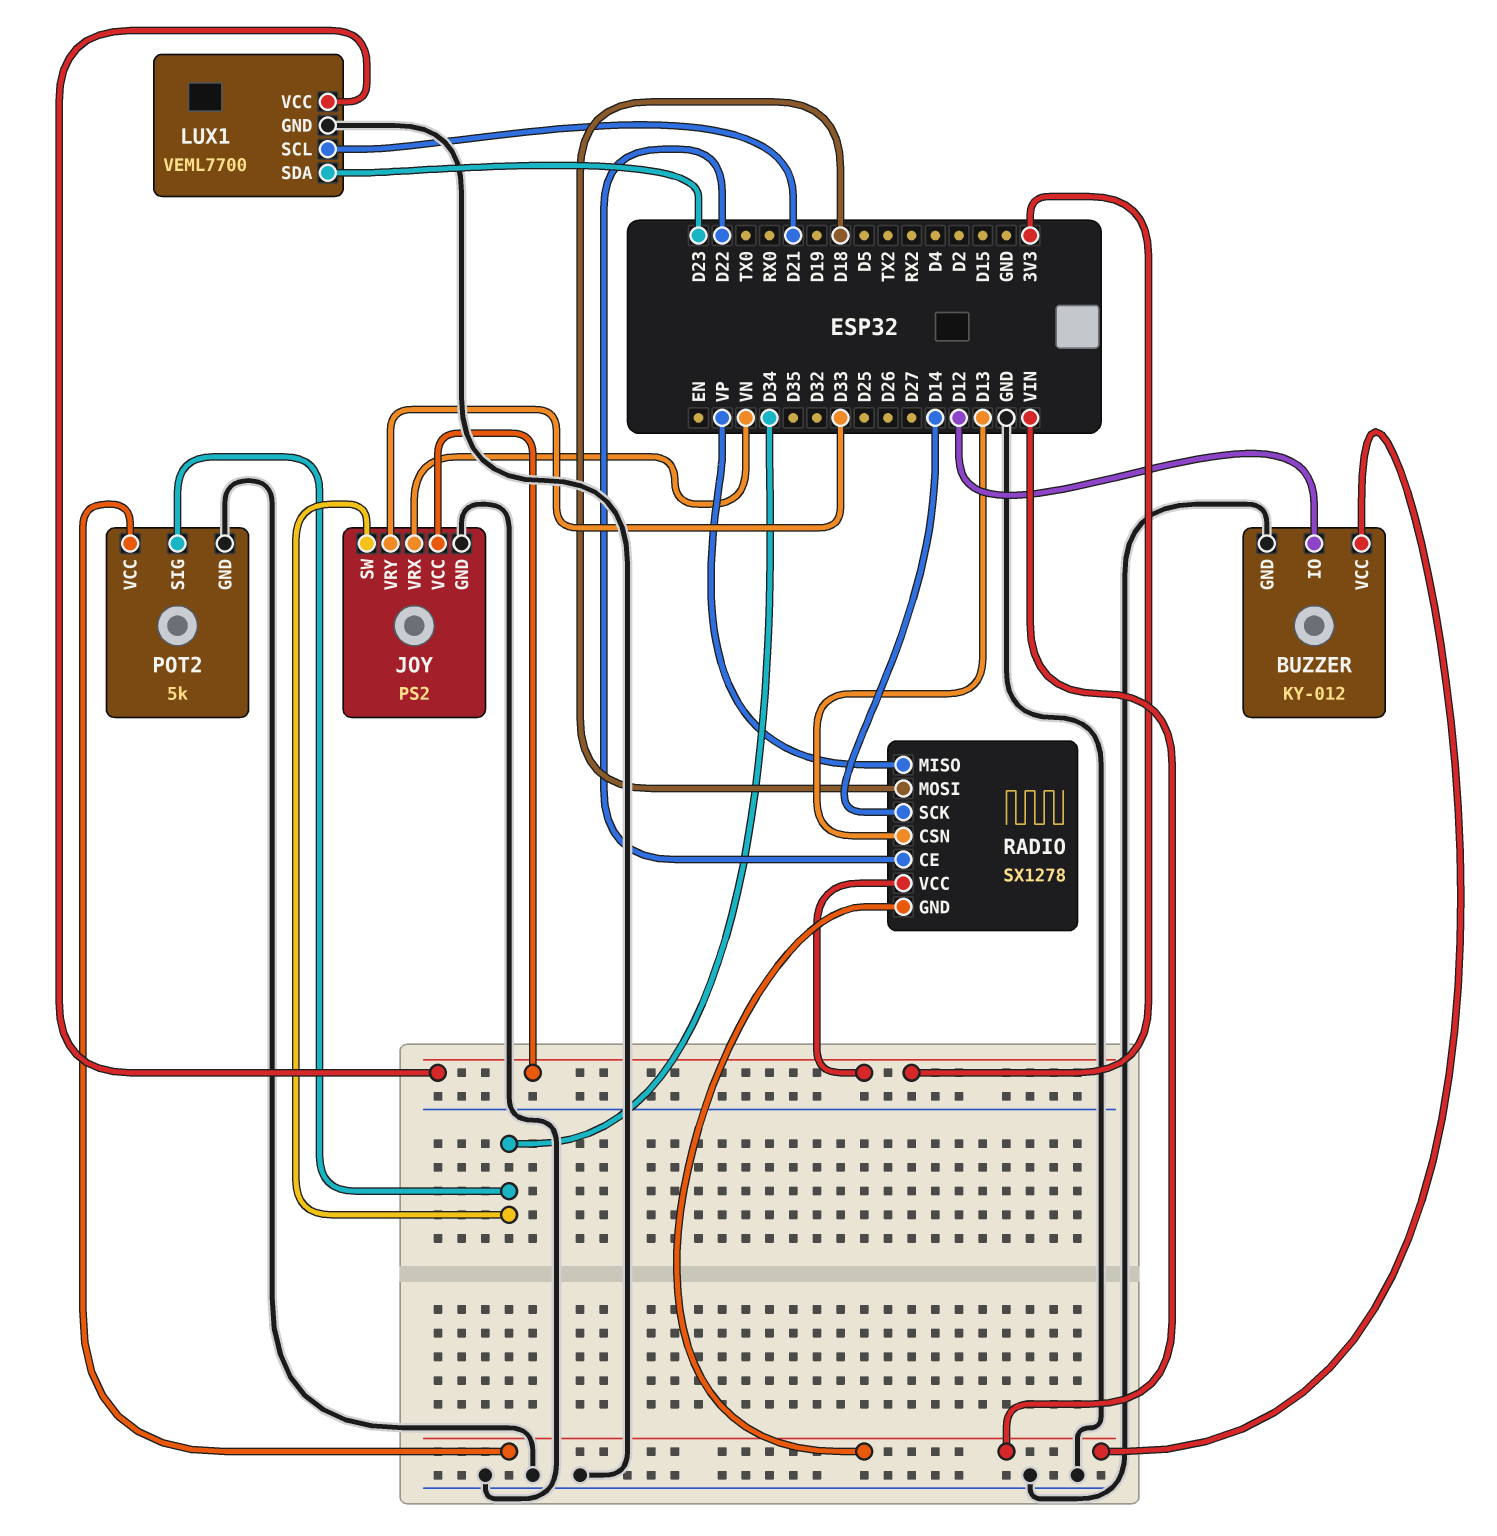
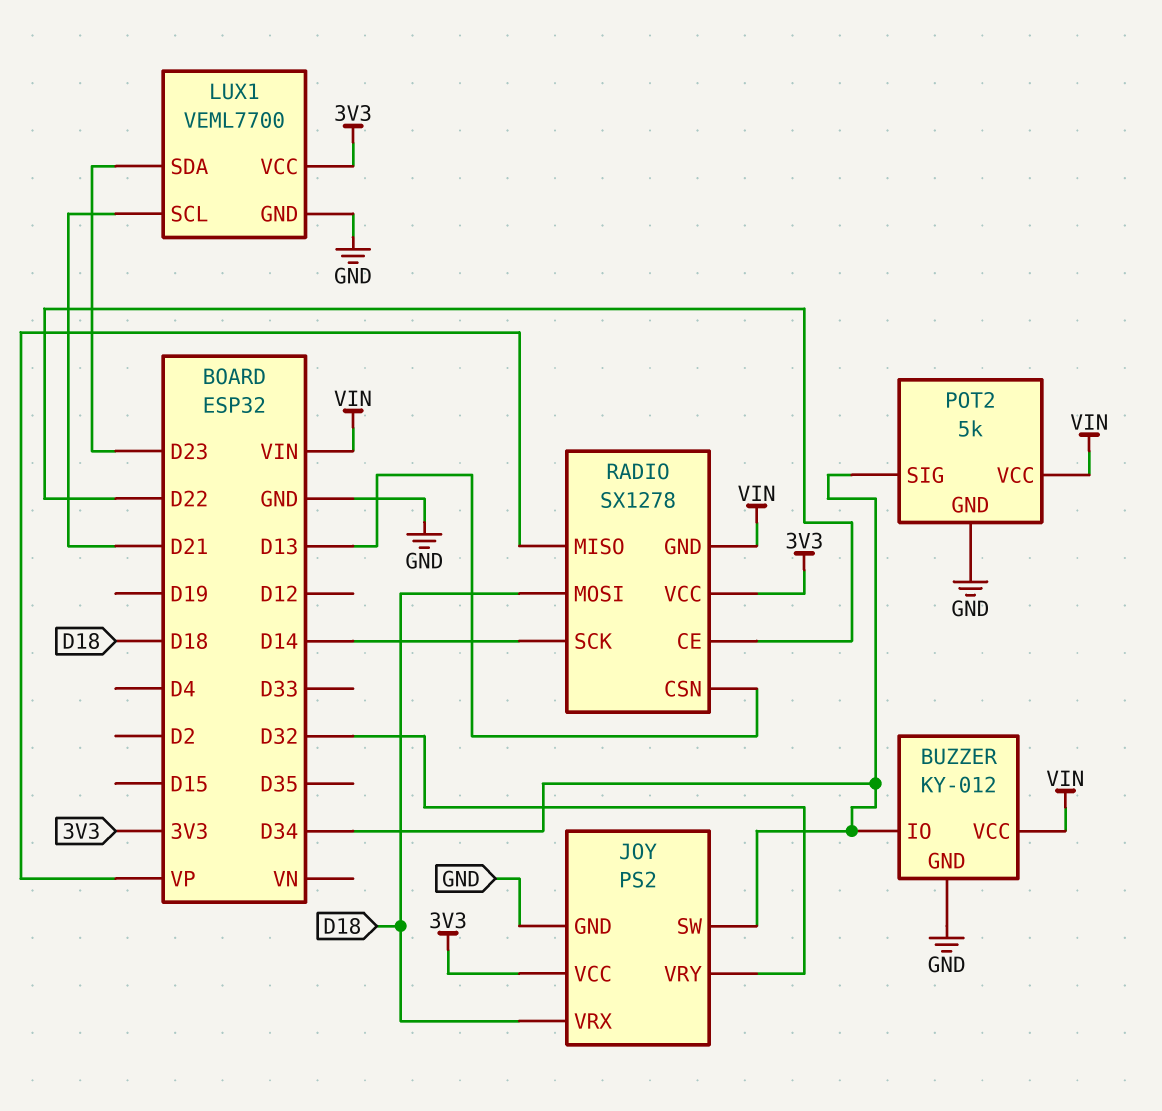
BUZZER pin IO: D12 -> D34
JOY pin VRX: VN -> D18
JOY pin VRY: D33 -> D32

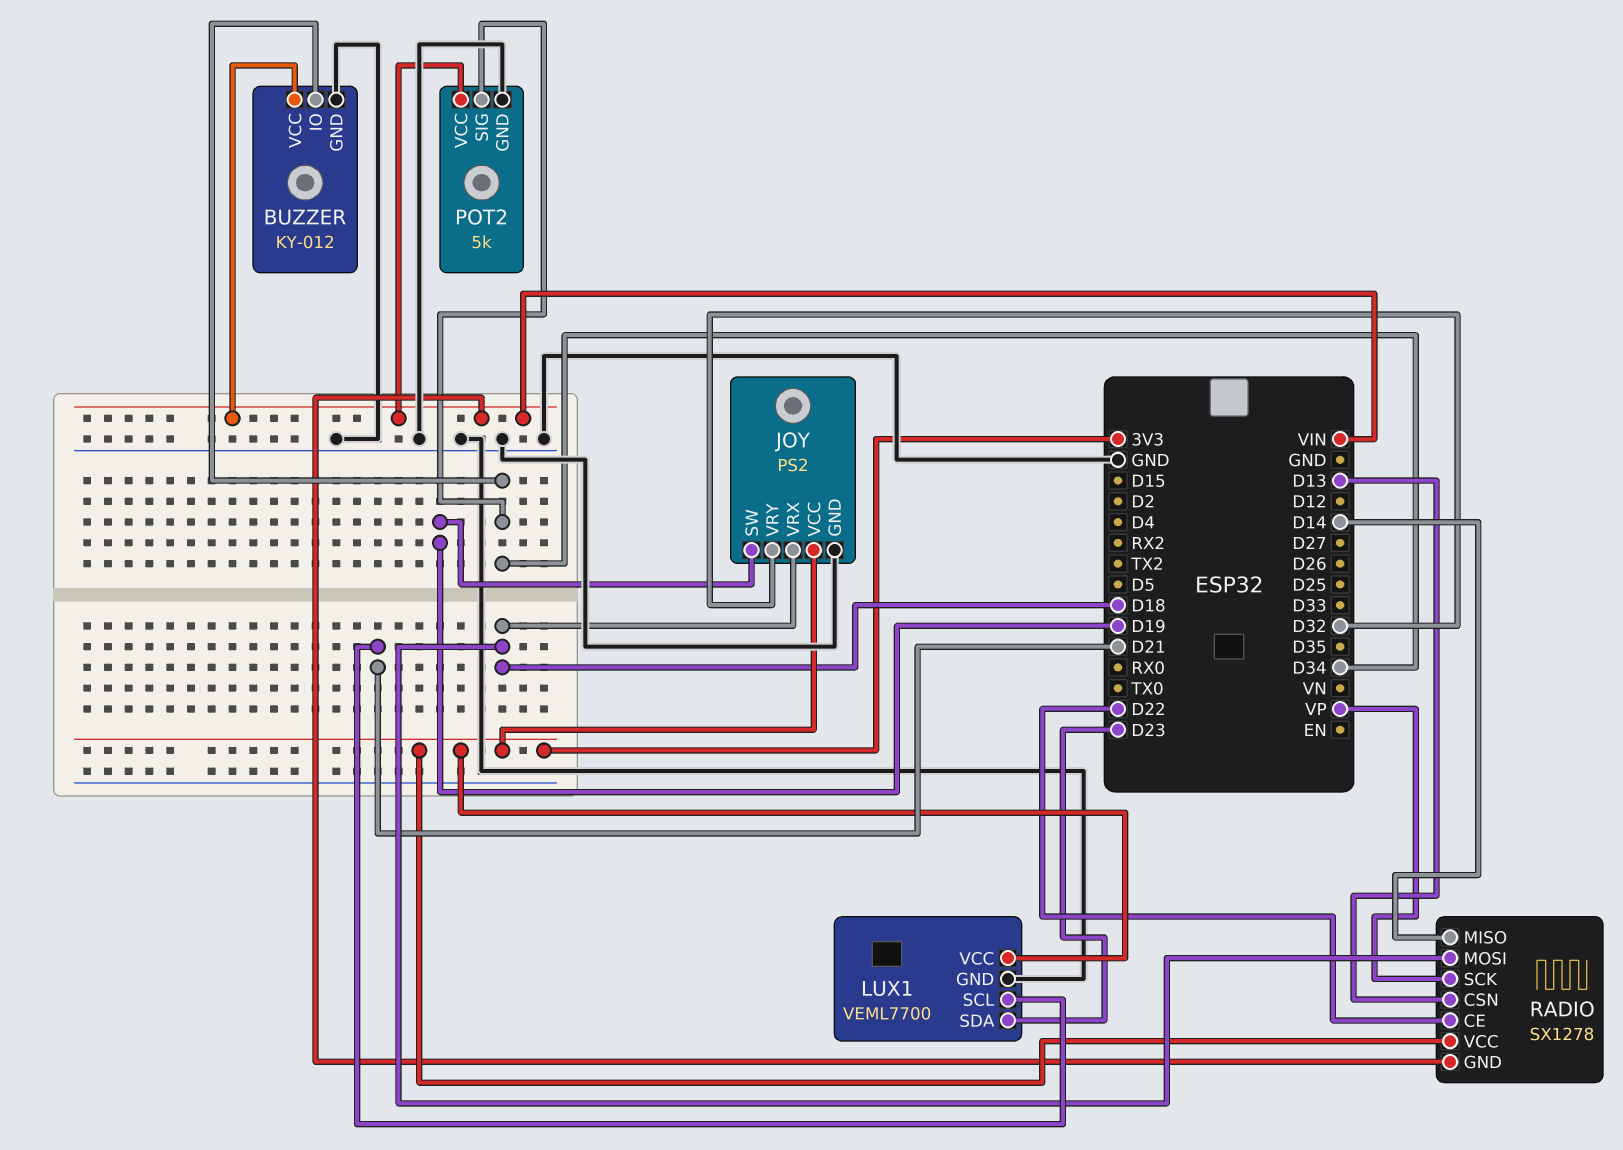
JOY pin SW: D34 -> D19
RADIO pin MISO: VP -> D14
RADIO pin SCK: D14 -> VP

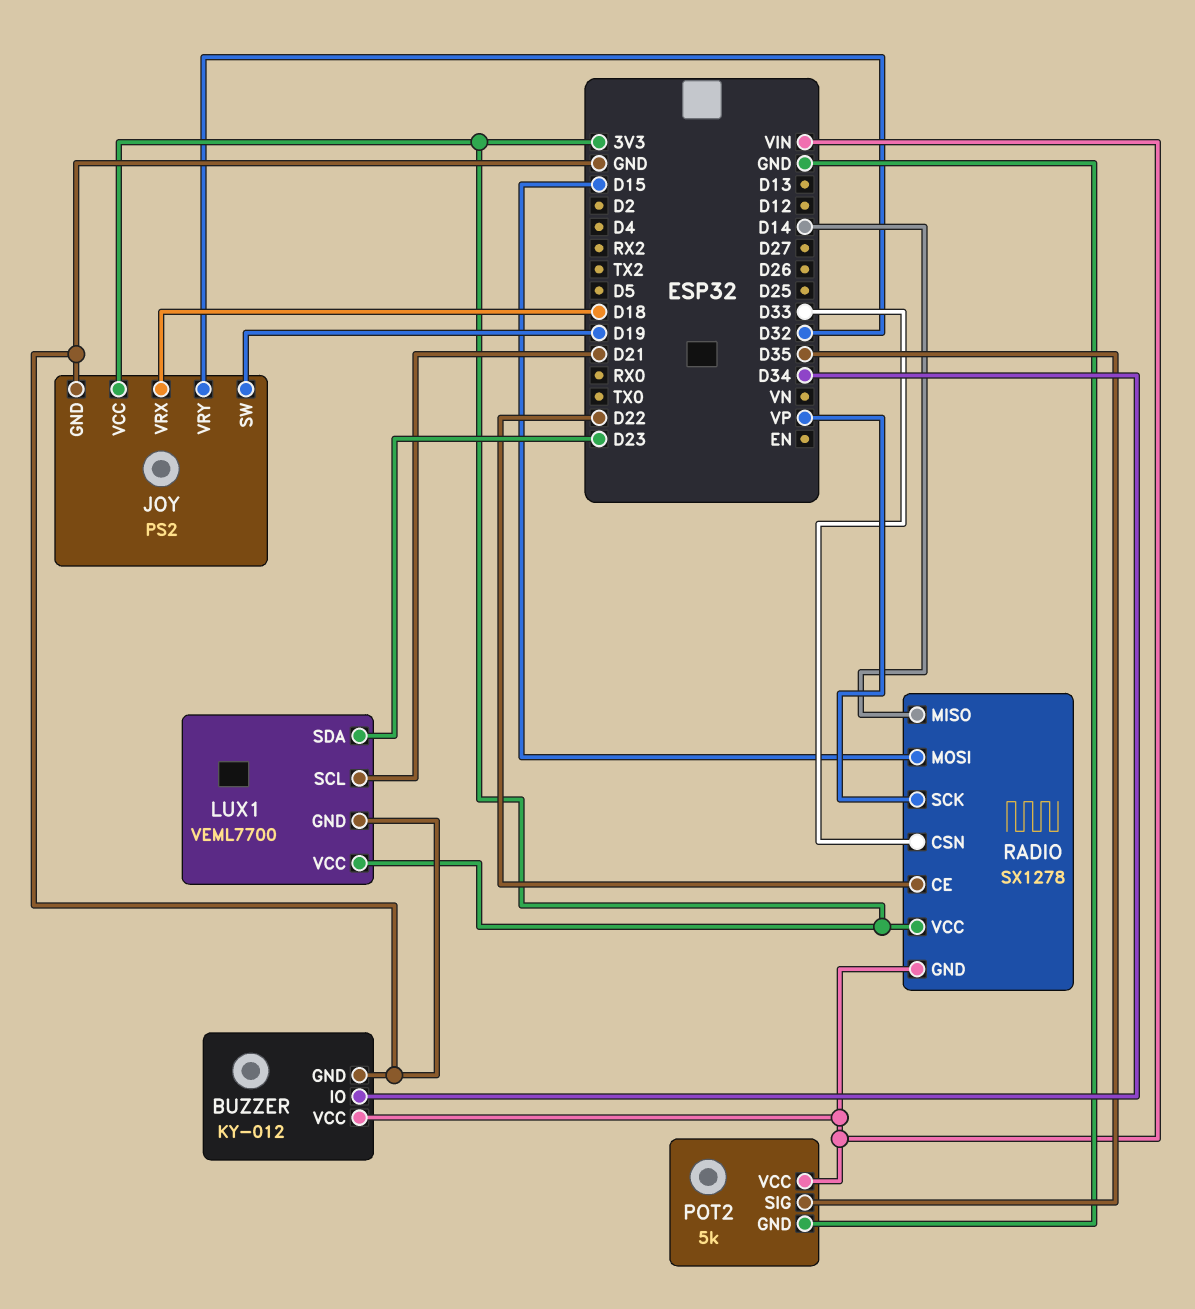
POT2 pin SIG: D34 -> D35
RADIO pin CSN: D13 -> D33
RADIO pin MOSI: D18 -> D15

